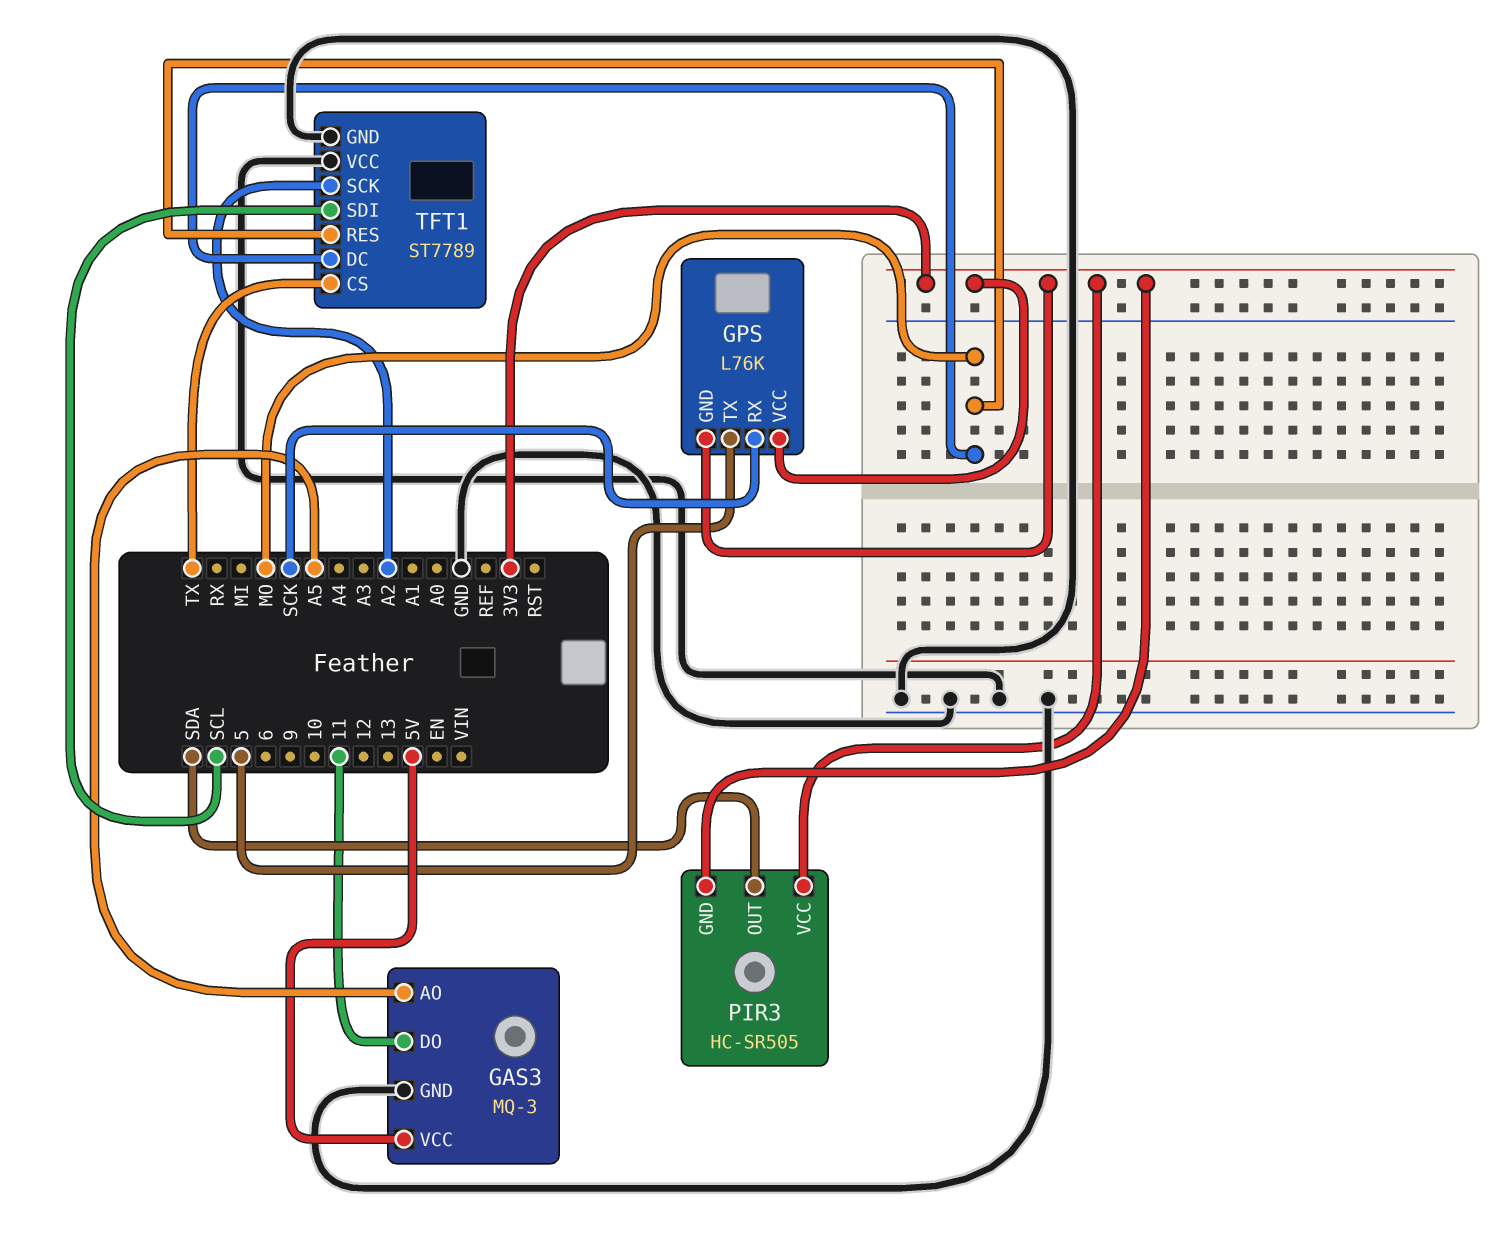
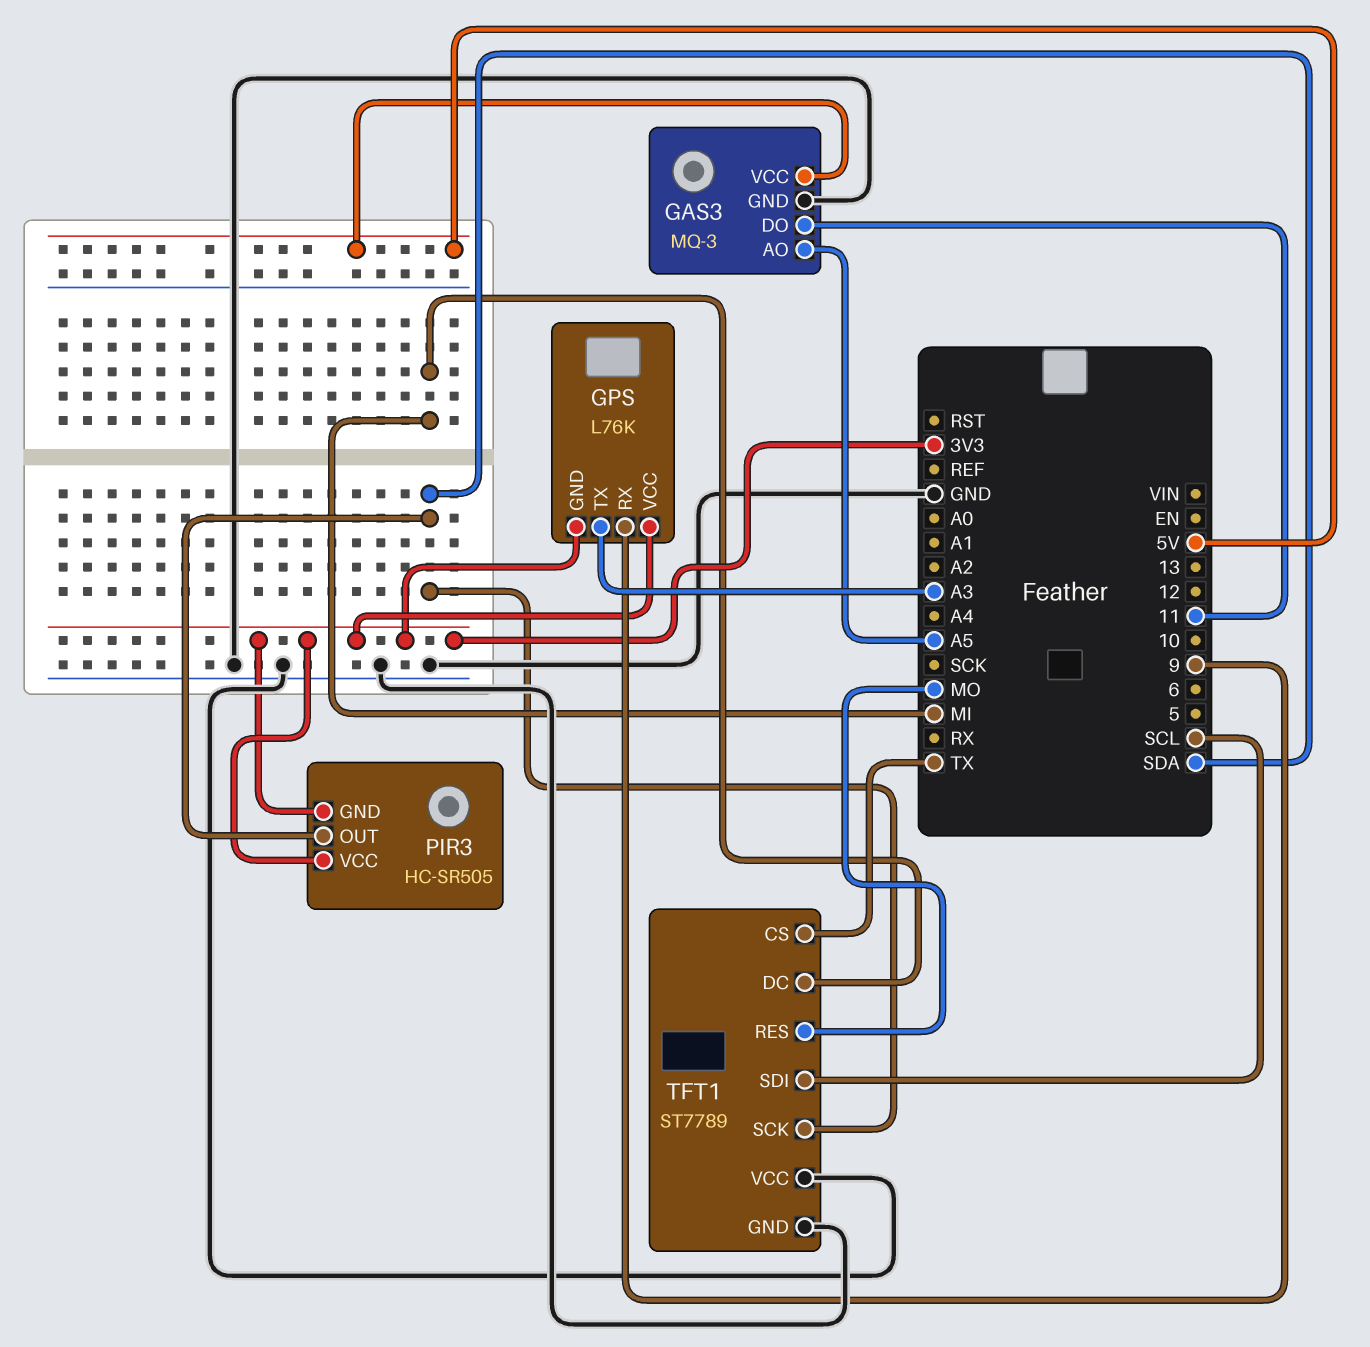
GPS pin RX: SCK -> 9
GPS pin TX: 5 -> A3
TFT1 pin DC: MO -> MI
TFT1 pin SCK: A2 -> SDA

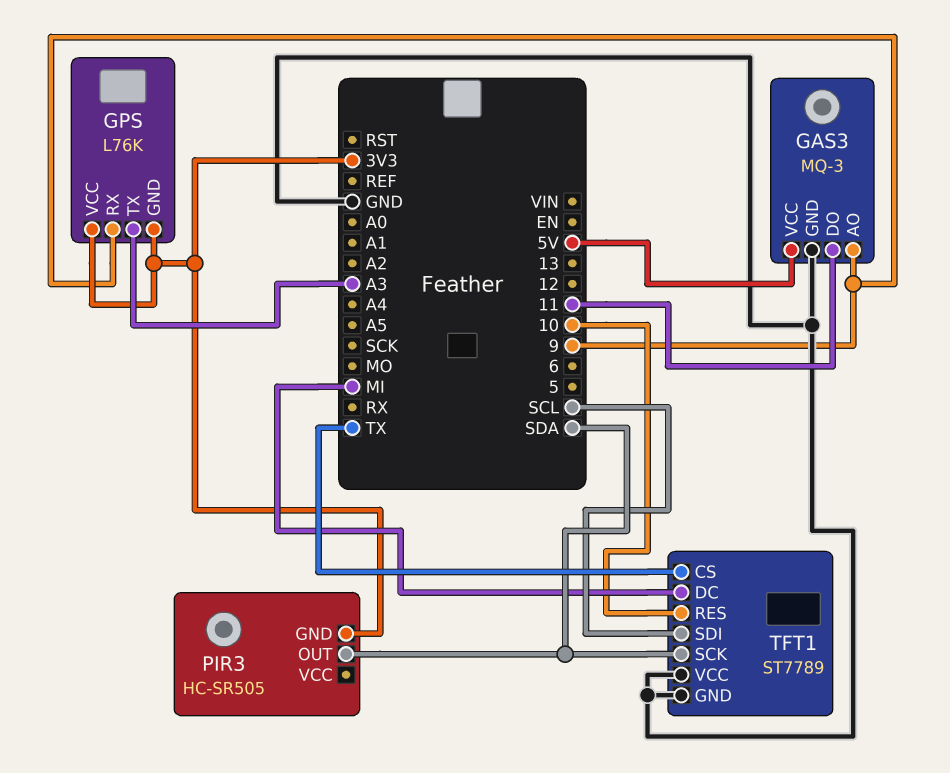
GAS3 pin AO: A5 -> 9
PIR3 pin VCC: 3V3 -> none
TFT1 pin RES: MO -> 10

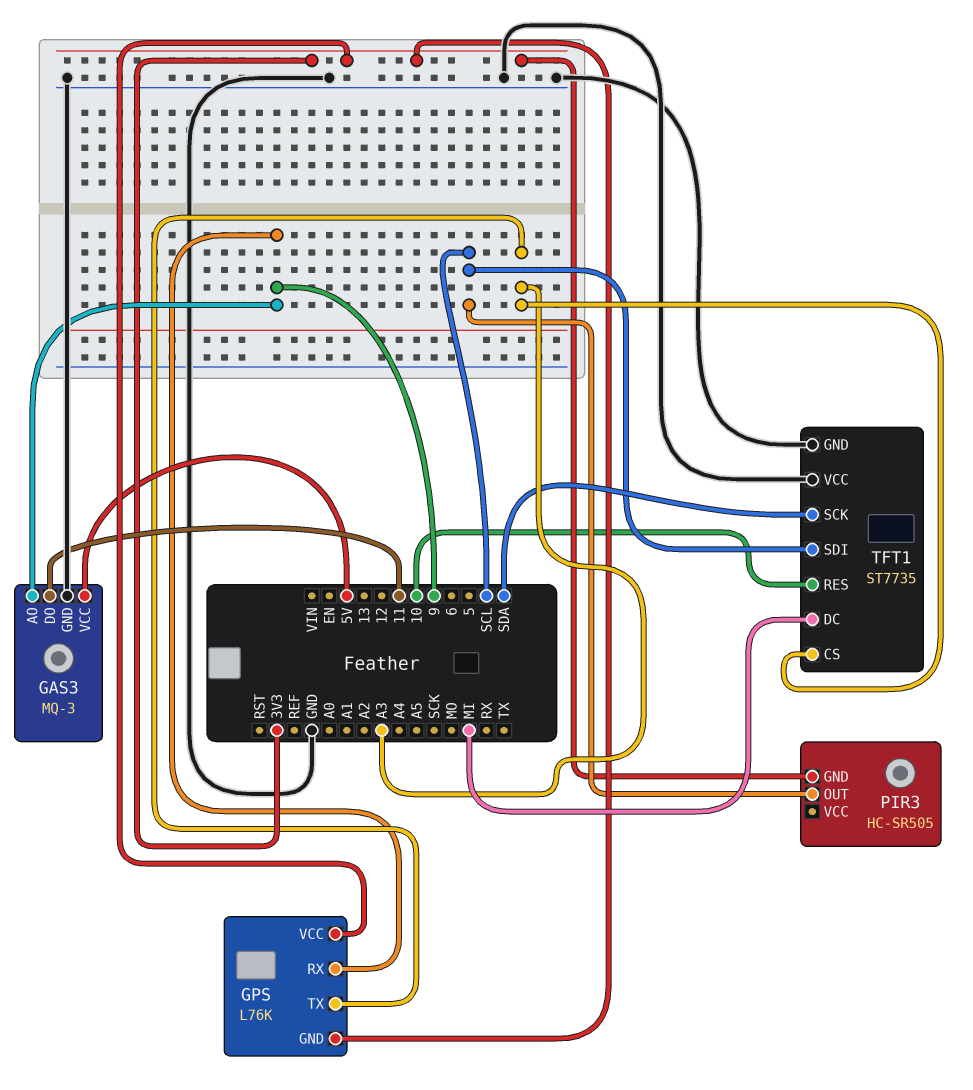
PIR3 pin OUT: SDA -> SCL
TFT1: ST7789 -> ST7735
TFT1 pin CS: TX -> A3

